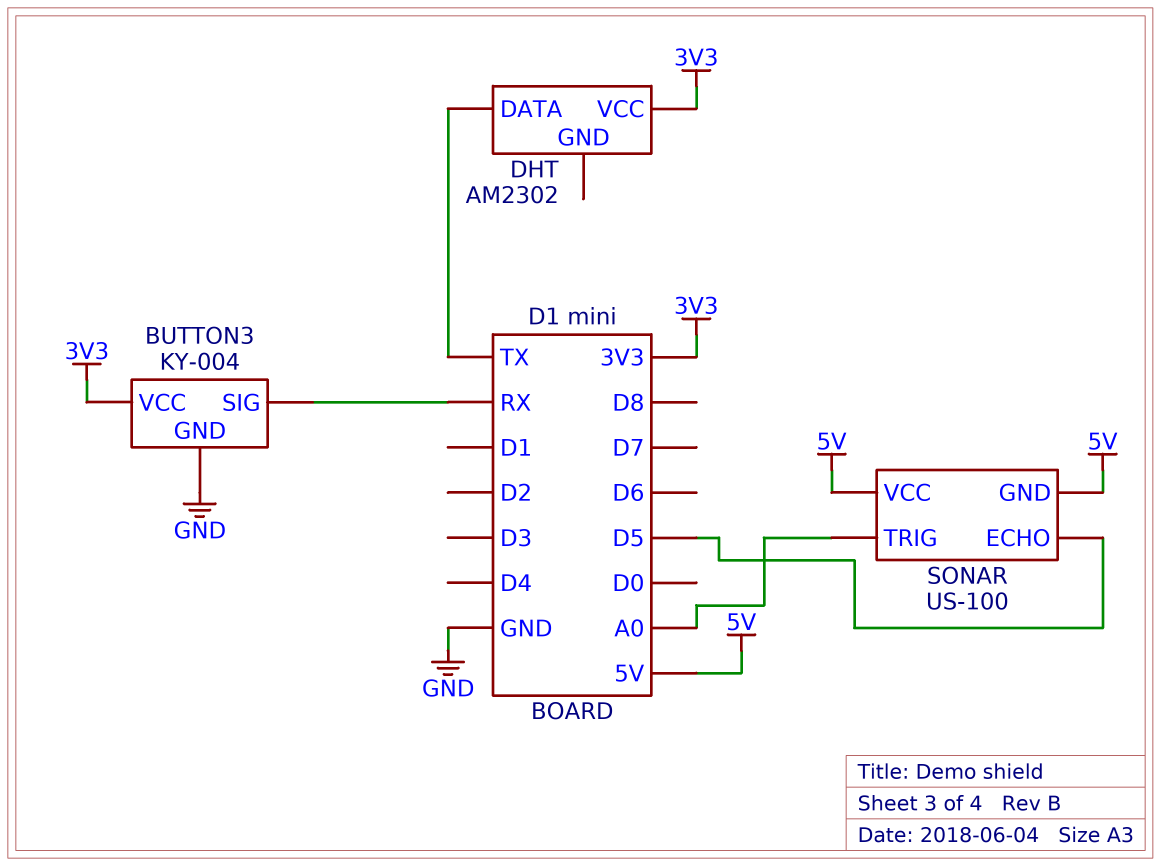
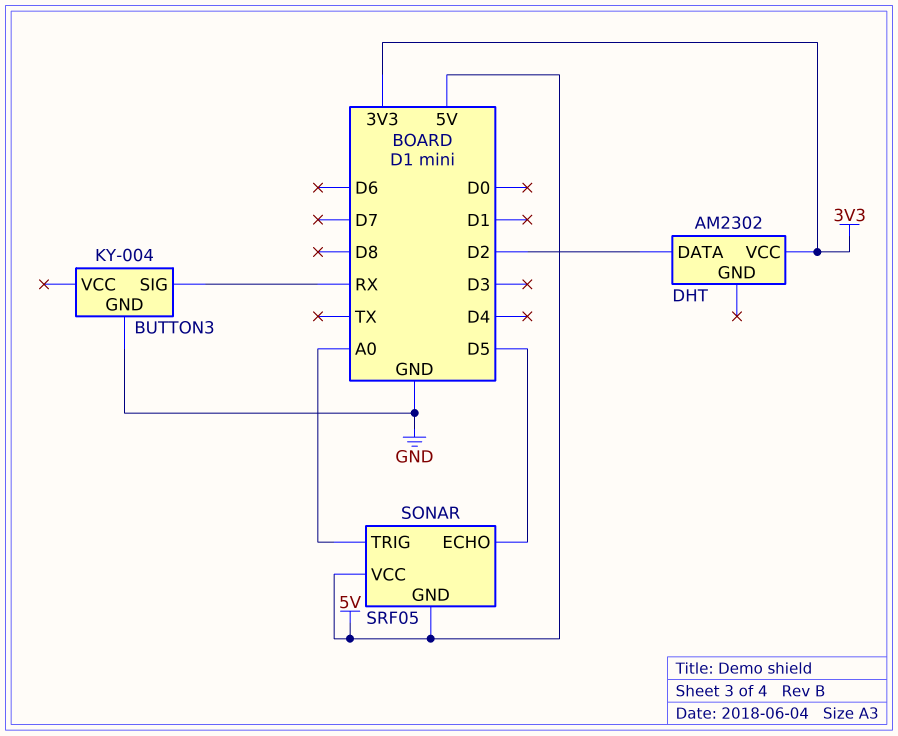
BUTTON3 pin VCC: 3V3 -> none
DHT pin DATA: TX -> D2
SONAR: US-100 -> SRF05

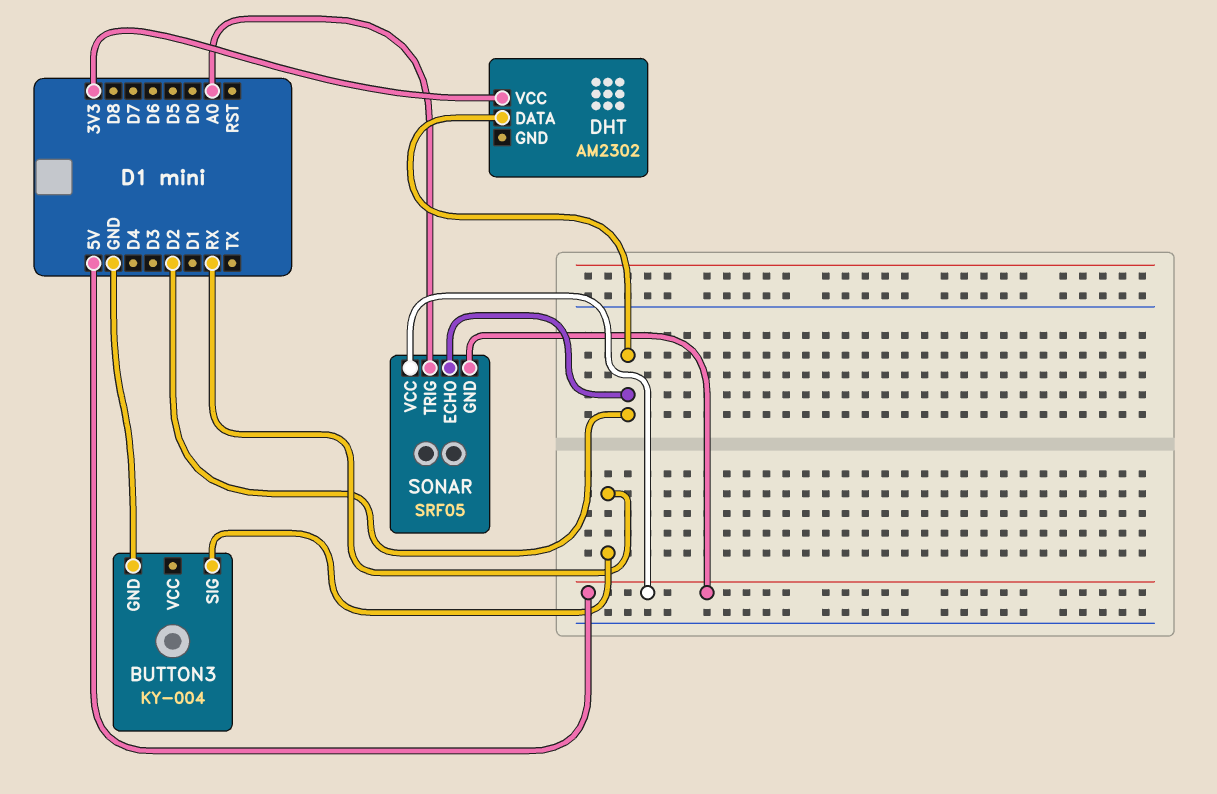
SONAR pin ECHO: D5 -> D2

